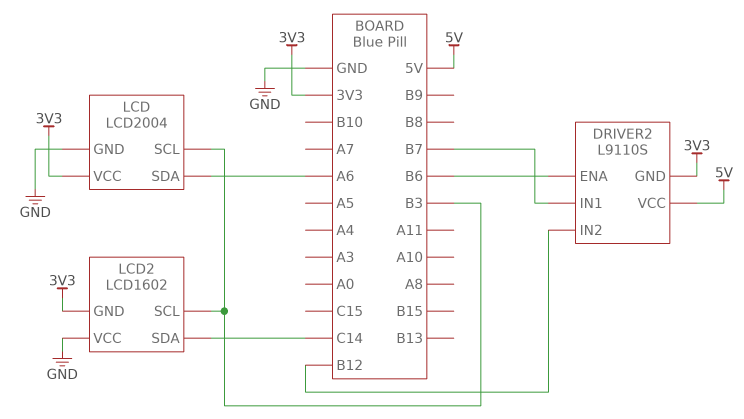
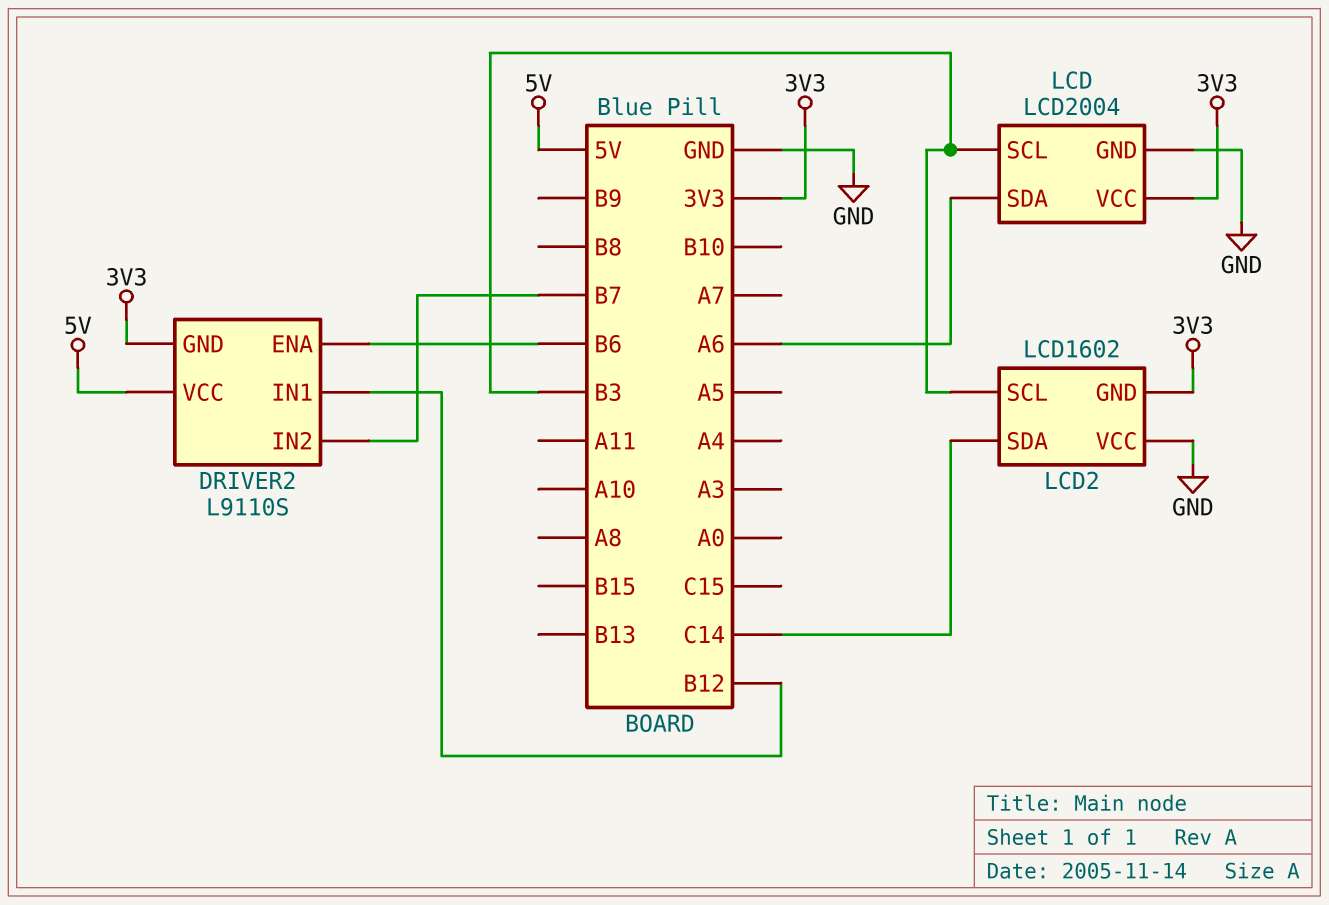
DRIVER2 pin IN1: B7 -> B12
DRIVER2 pin IN2: B12 -> B7

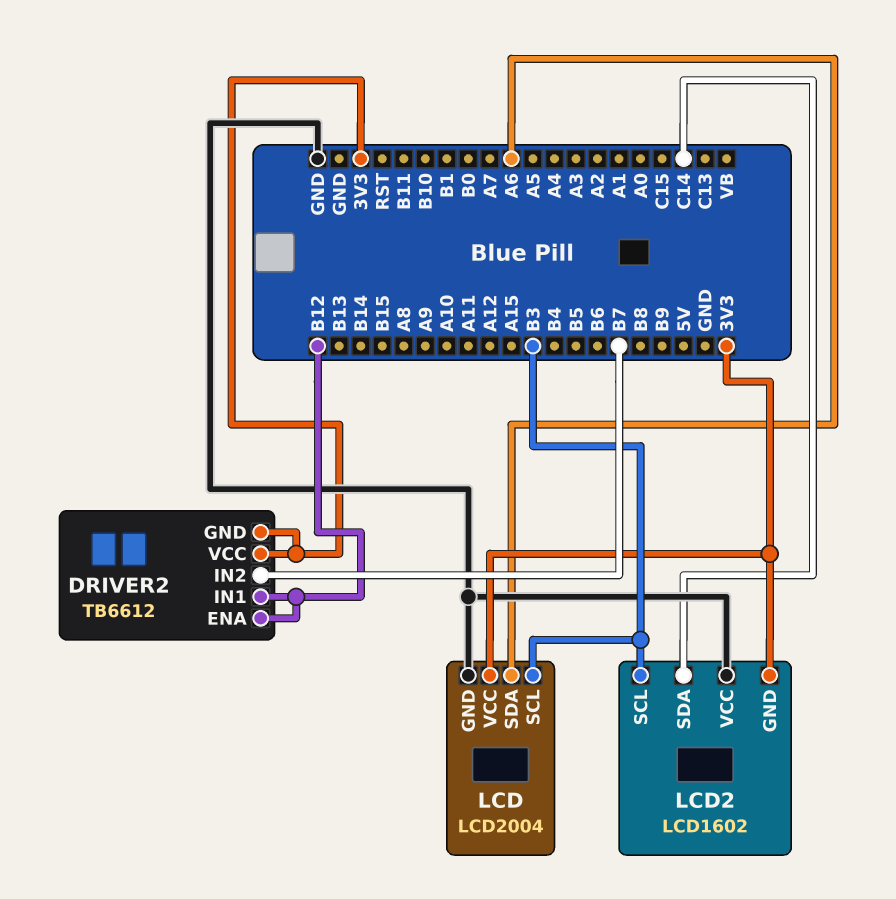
DRIVER2: L9110S -> TB6612
DRIVER2 pin ENA: B6 -> B12
DRIVER2 pin VCC: 5V -> 3V3

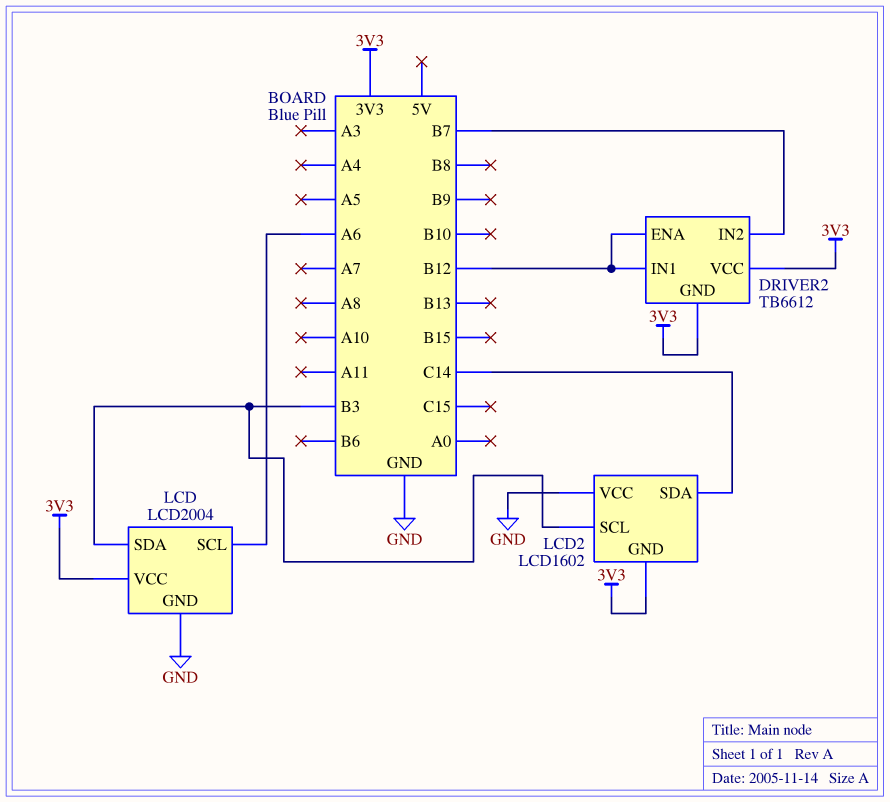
LCD pin SCL: B3 -> A6
LCD pin SDA: A6 -> B3

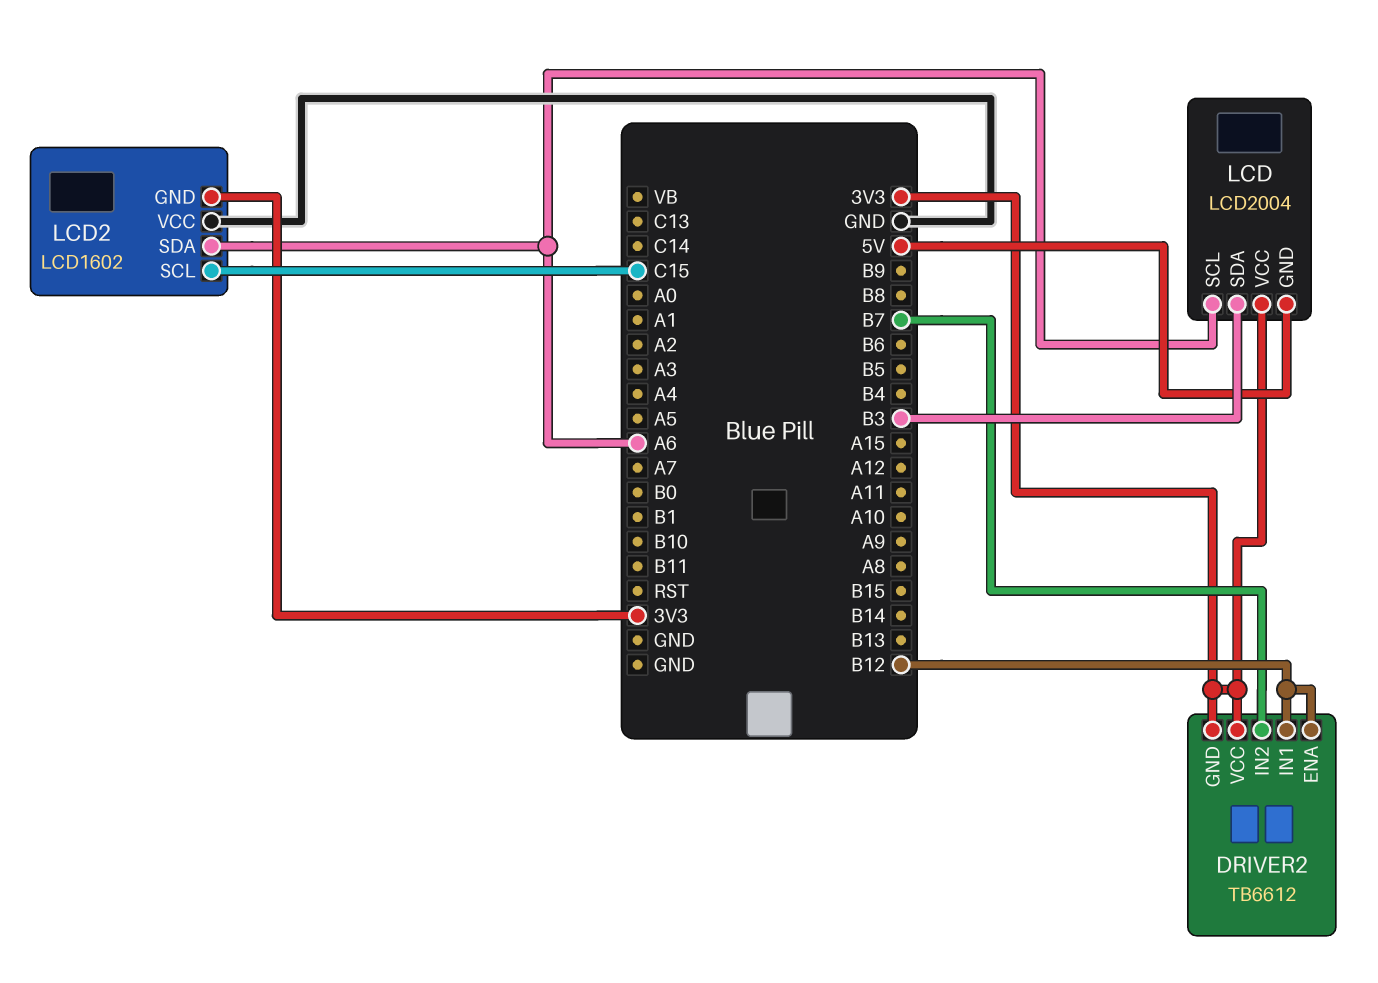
LCD pin GND: GND -> 5V
LCD2 pin SCL: B3 -> C15
LCD2 pin SDA: C14 -> A6

